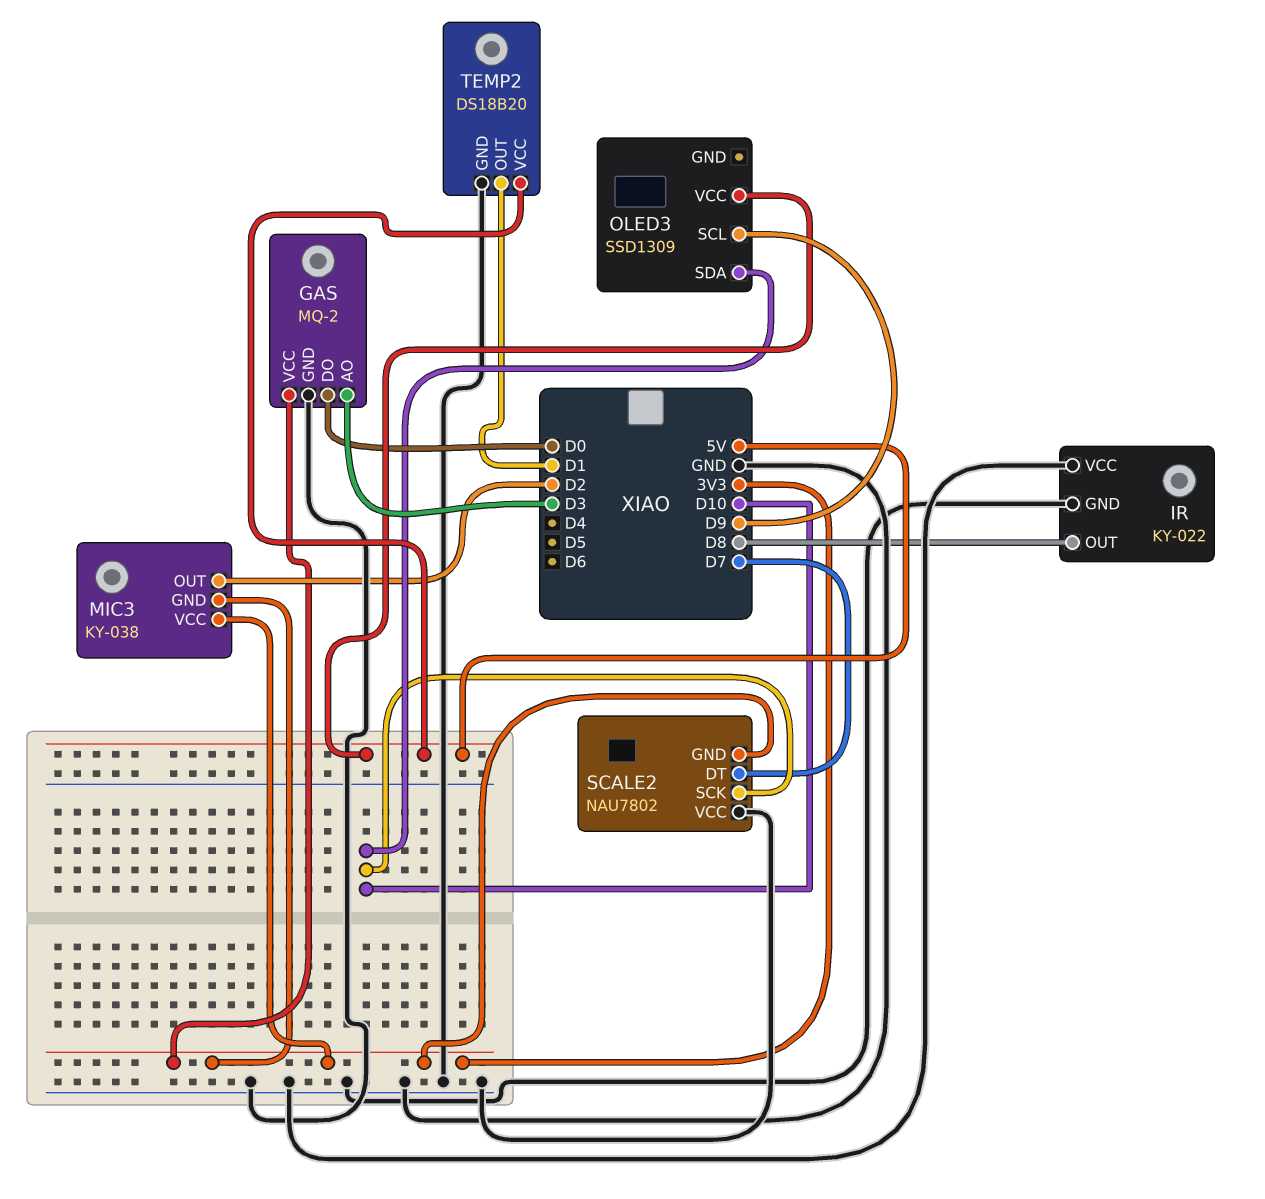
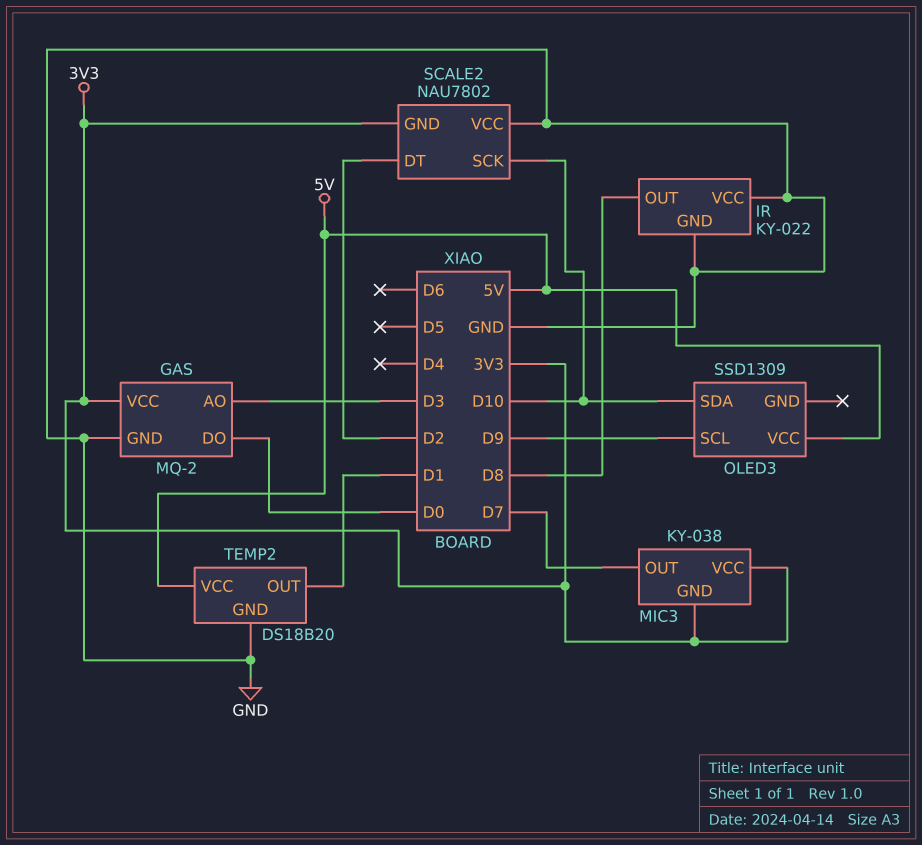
MIC3 pin OUT: D2 -> D7
SCALE2 pin DT: D7 -> D2

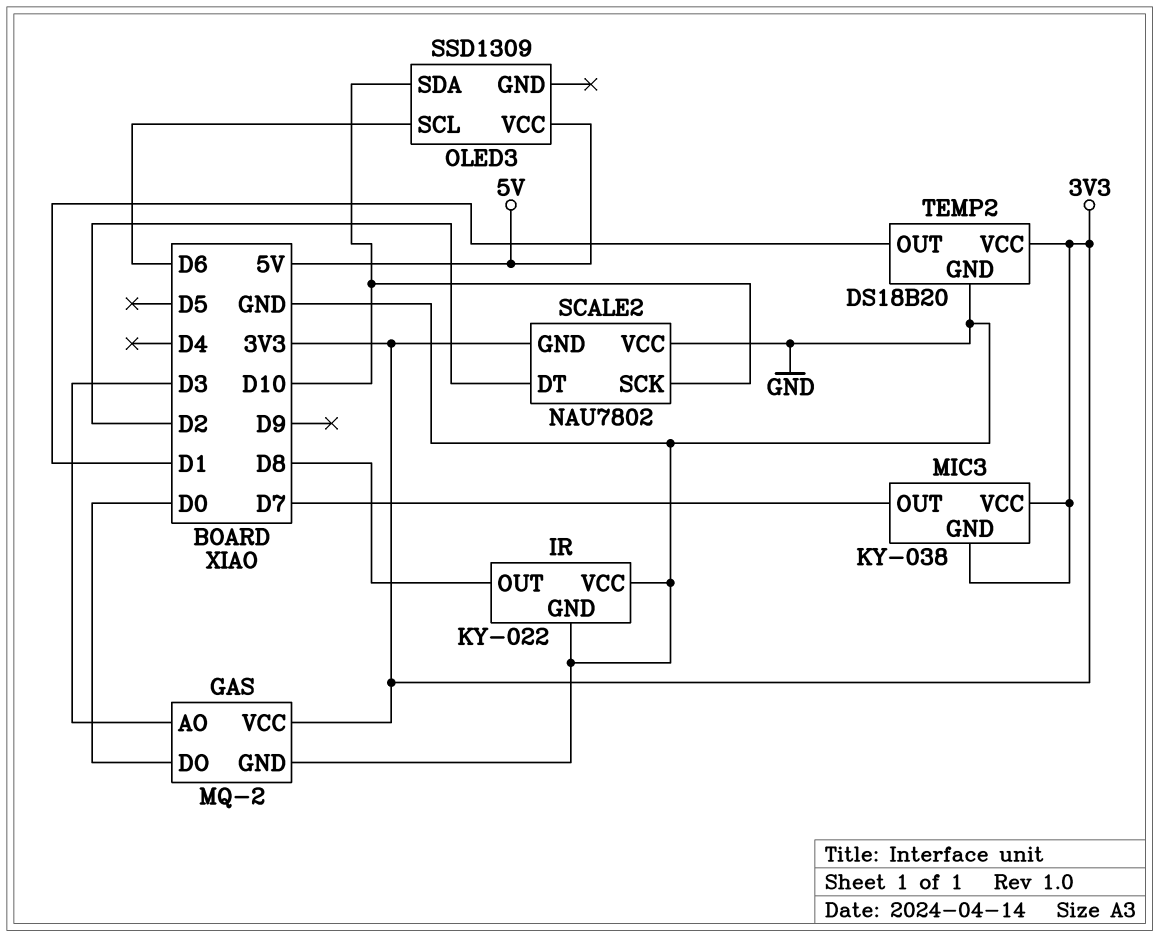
OLED3 pin SCL: D9 -> D6
TEMP2 pin VCC: 5V -> 3V3

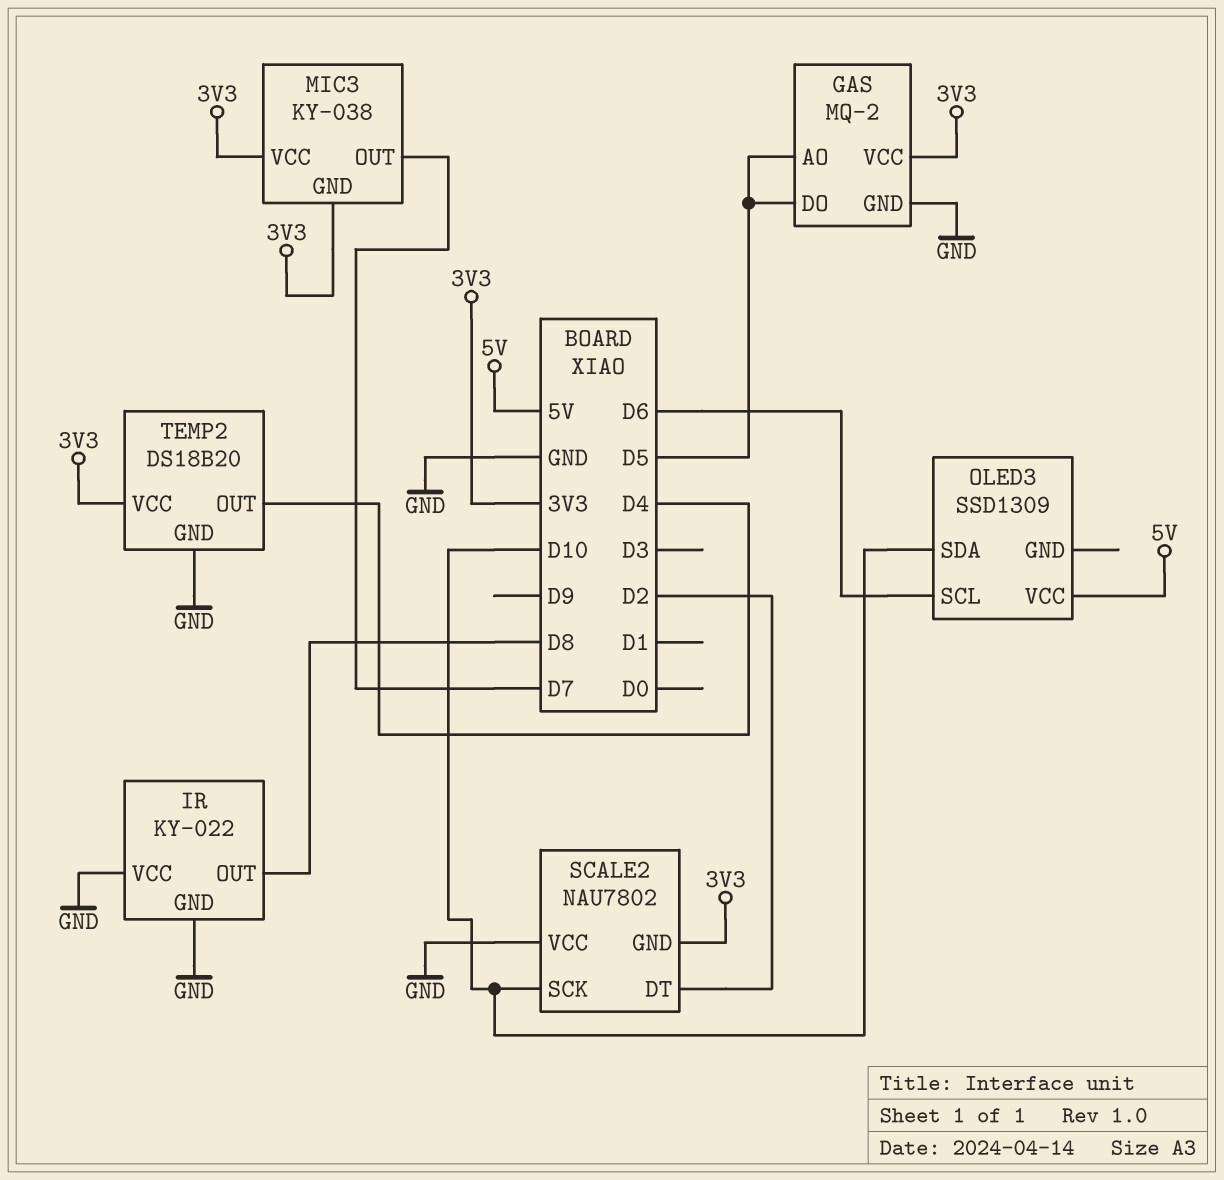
GAS pin AO: D3 -> D5
GAS pin DO: D0 -> D5
TEMP2 pin OUT: D1 -> D4

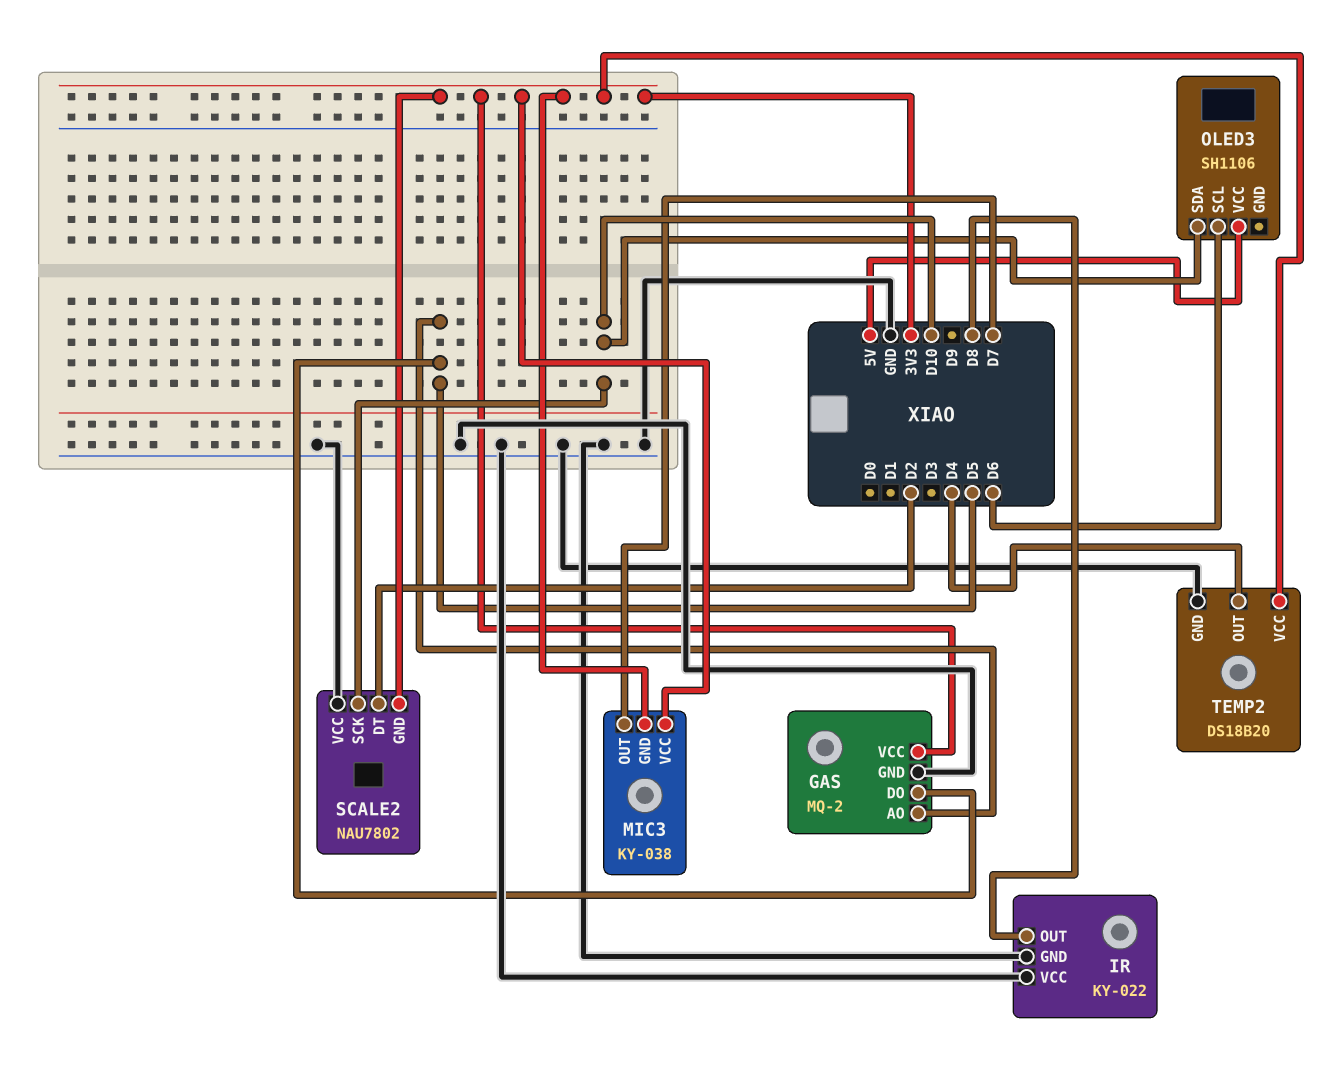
OLED3: SSD1309 -> SH1106

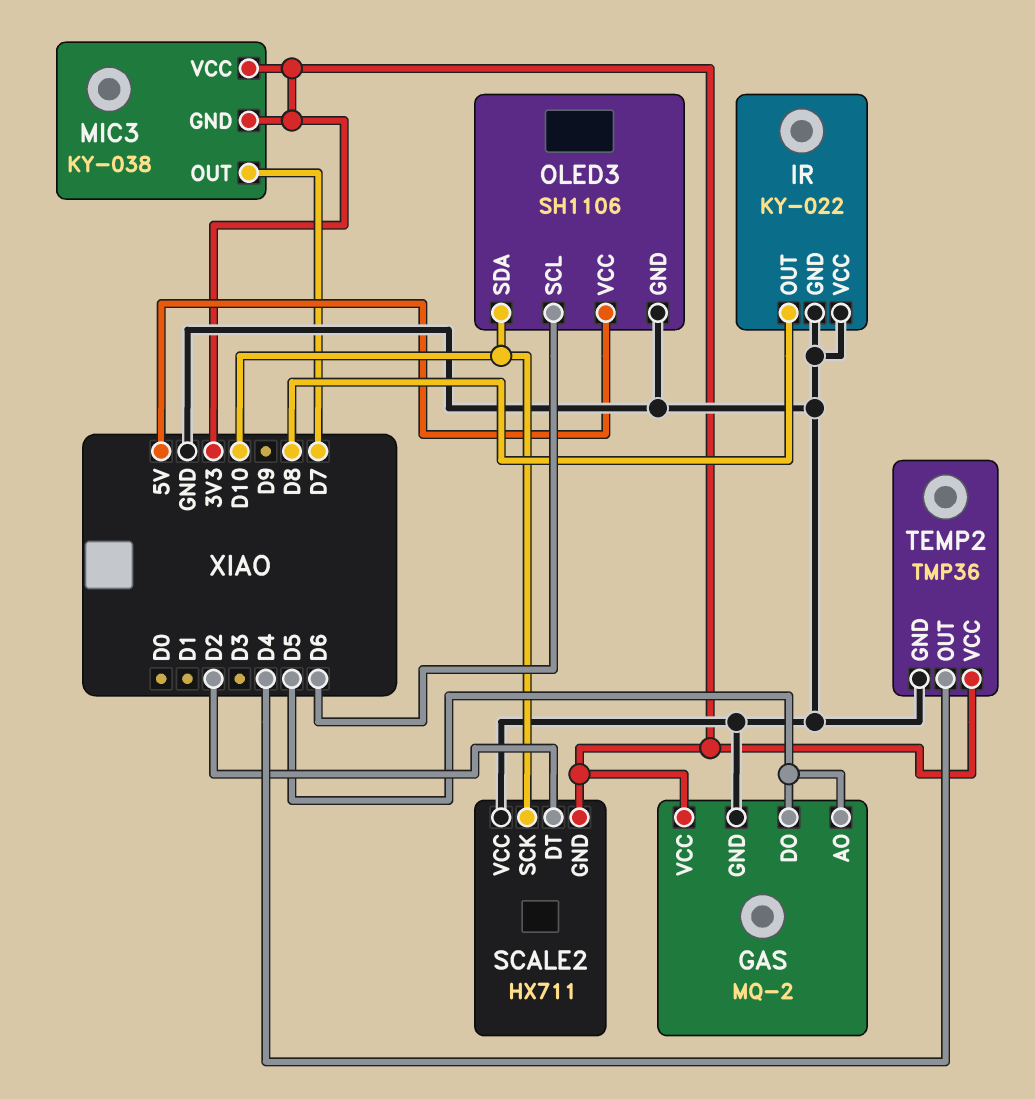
OLED3 pin GND: none -> GND
SCALE2: NAU7802 -> HX711
TEMP2: DS18B20 -> TMP36

